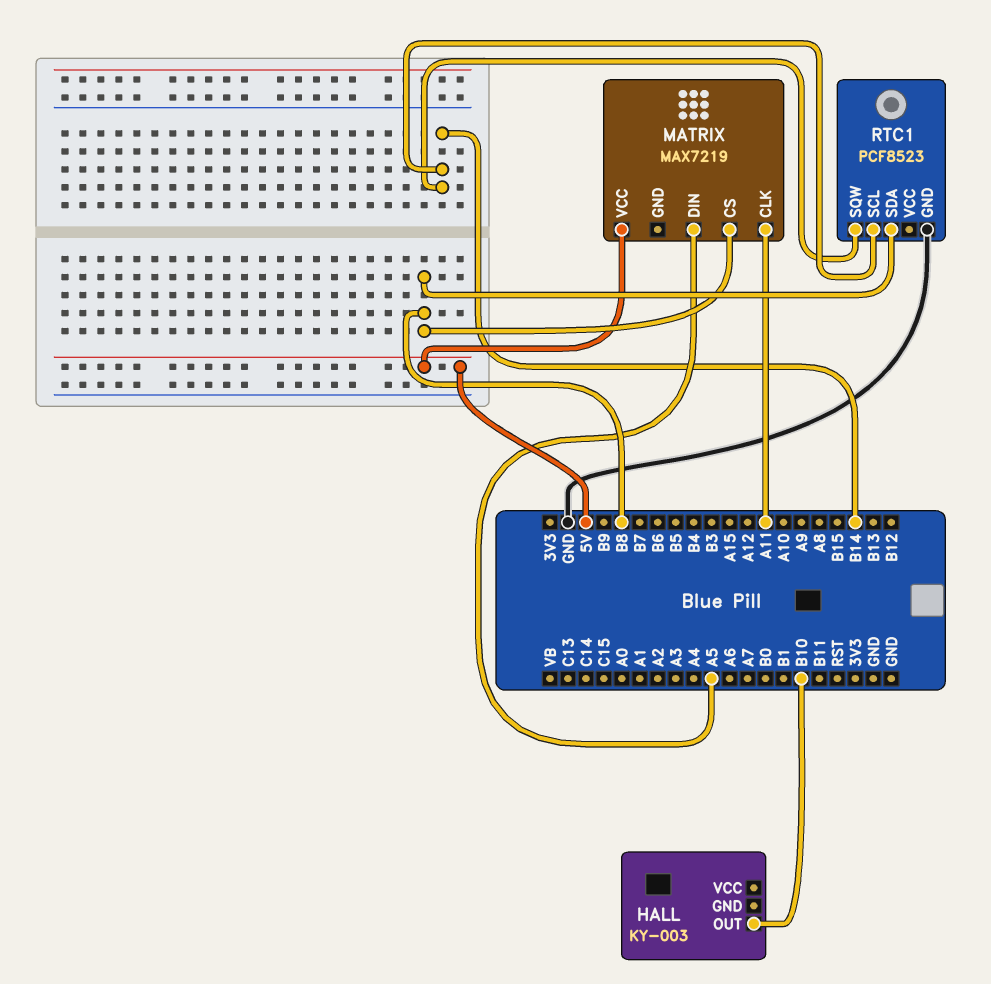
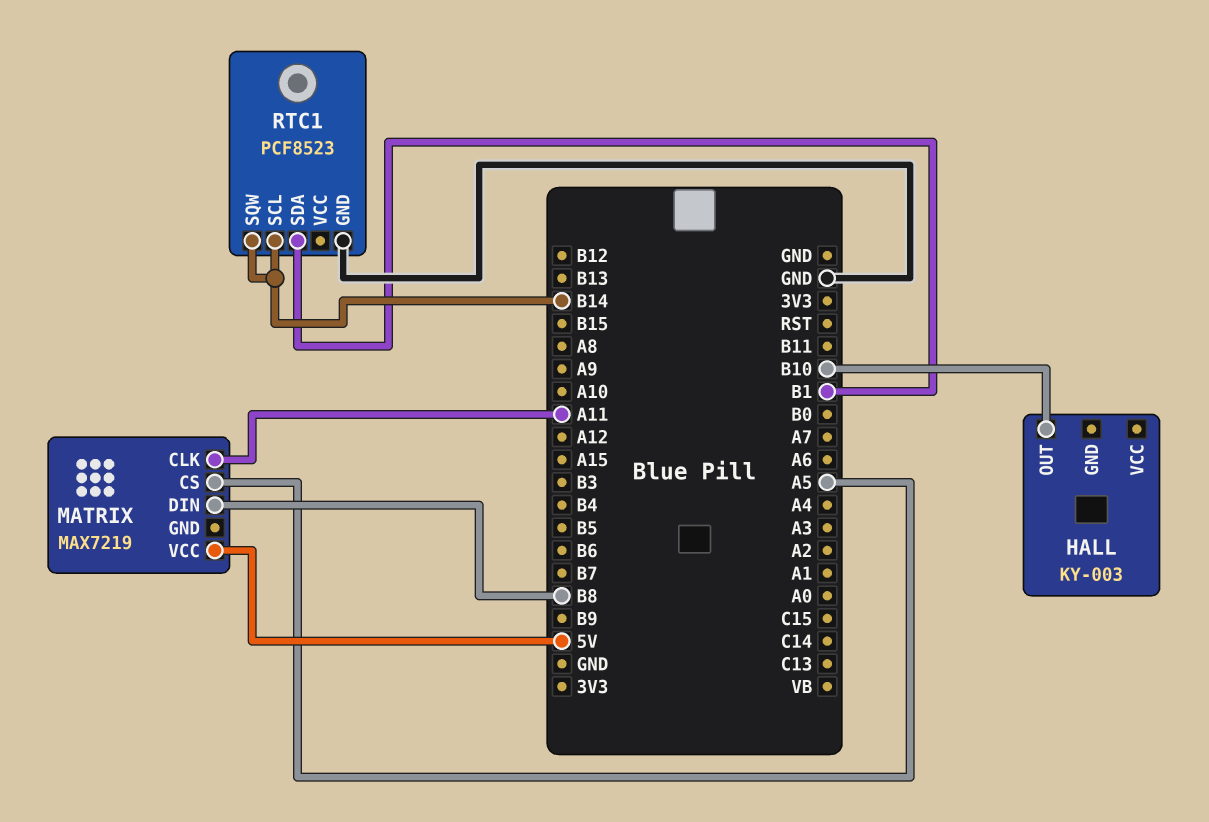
MATRIX pin CS: B8 -> A5
MATRIX pin DIN: A5 -> B8
RTC1 pin SDA: B8 -> B1

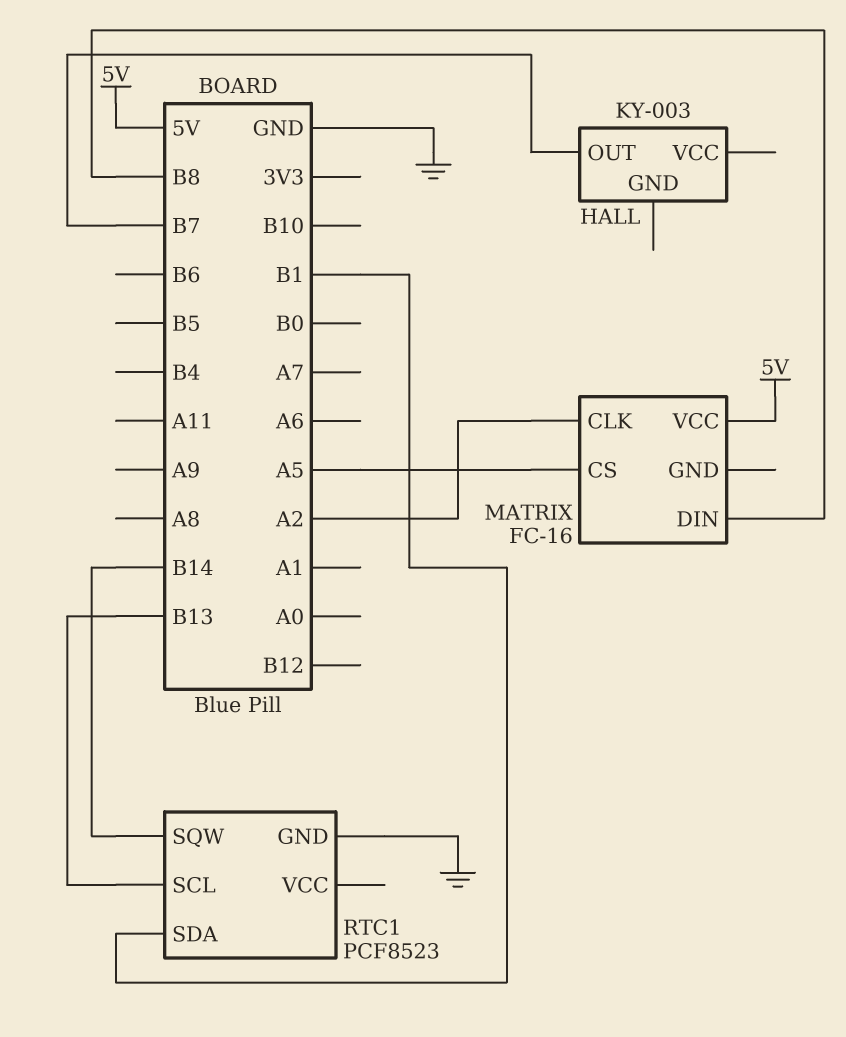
HALL pin OUT: B10 -> B7
MATRIX: MAX7219 -> FC-16
MATRIX pin CLK: A11 -> A2
RTC1 pin SCL: B14 -> B13

